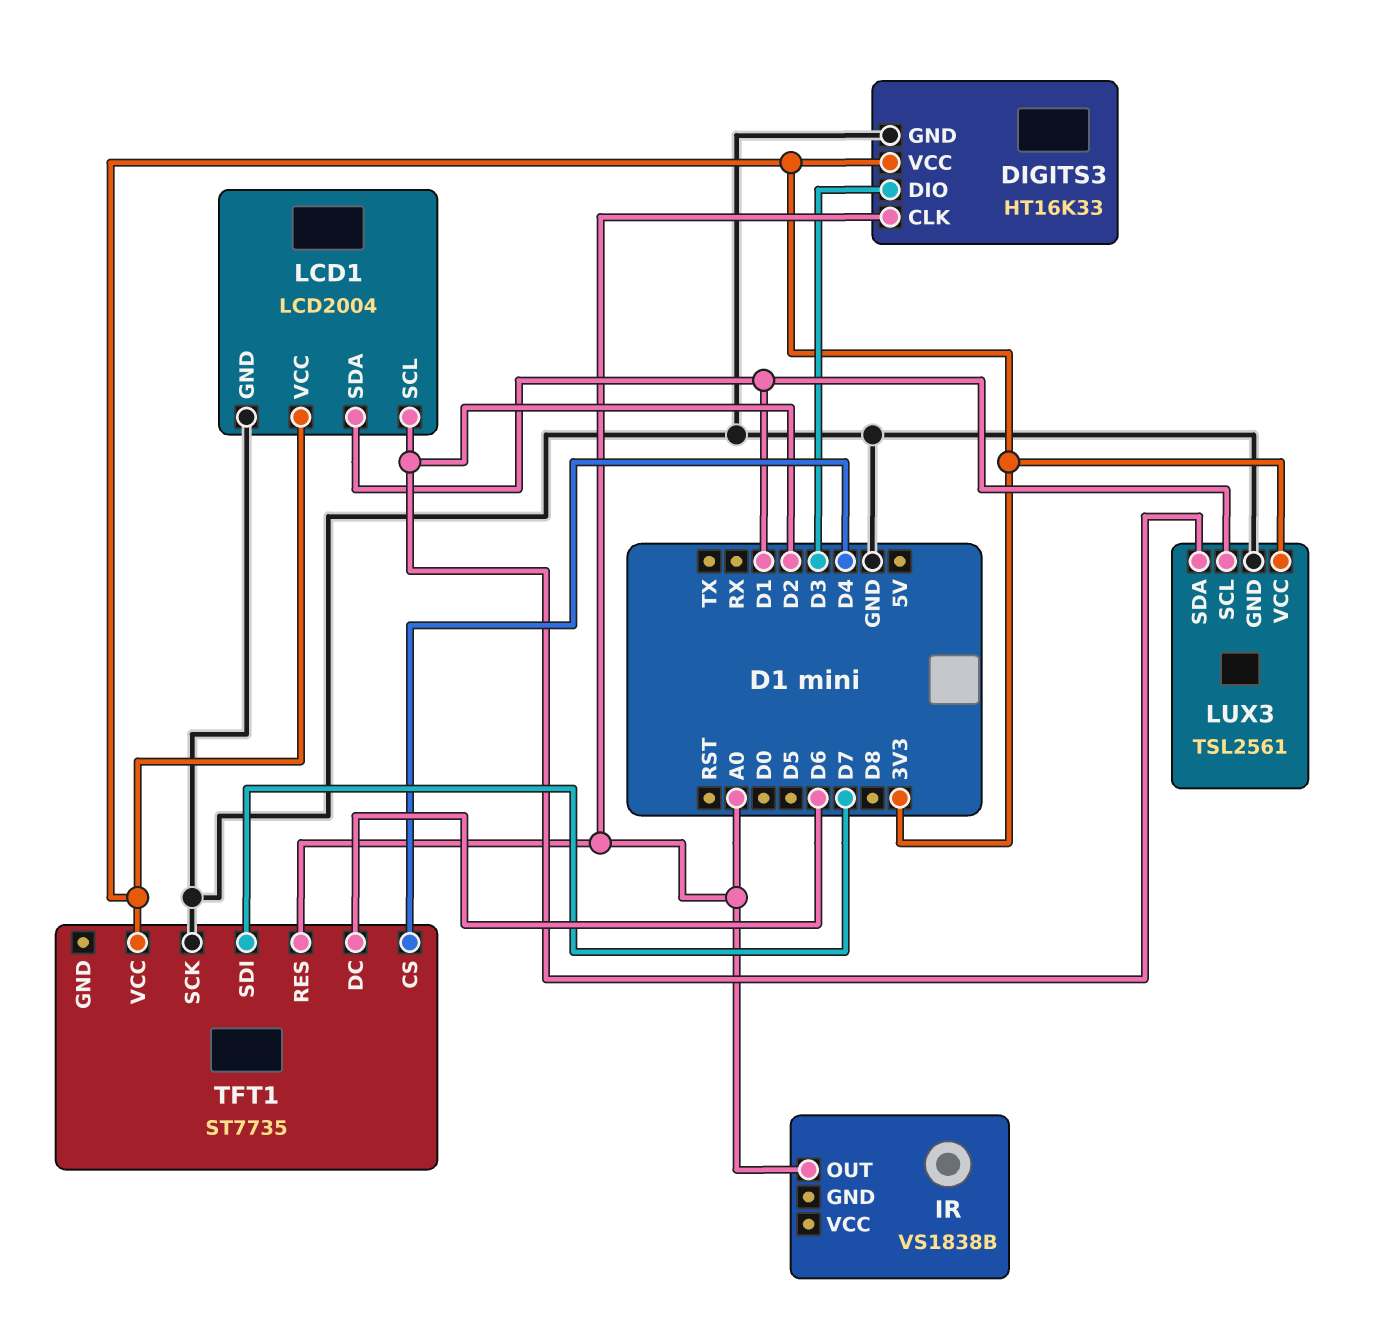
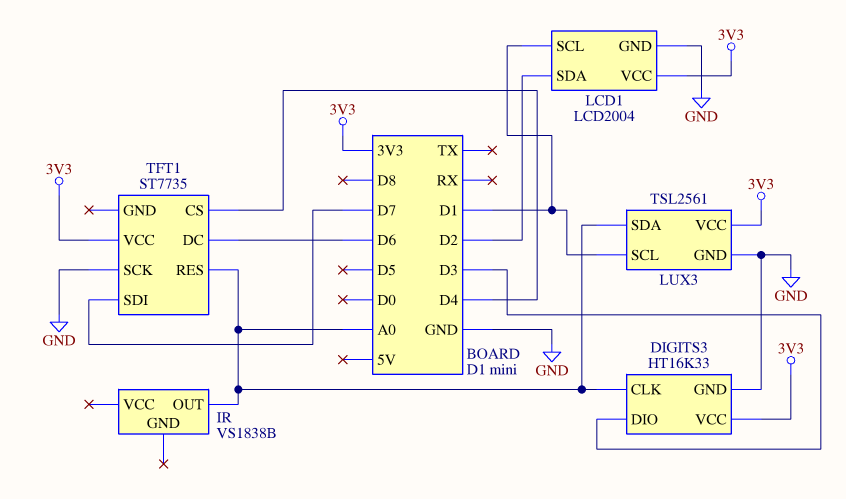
LCD1 pin SCL: D2 -> D1
LCD1 pin SDA: D1 -> D2
LUX3 pin SDA: D2 -> A0

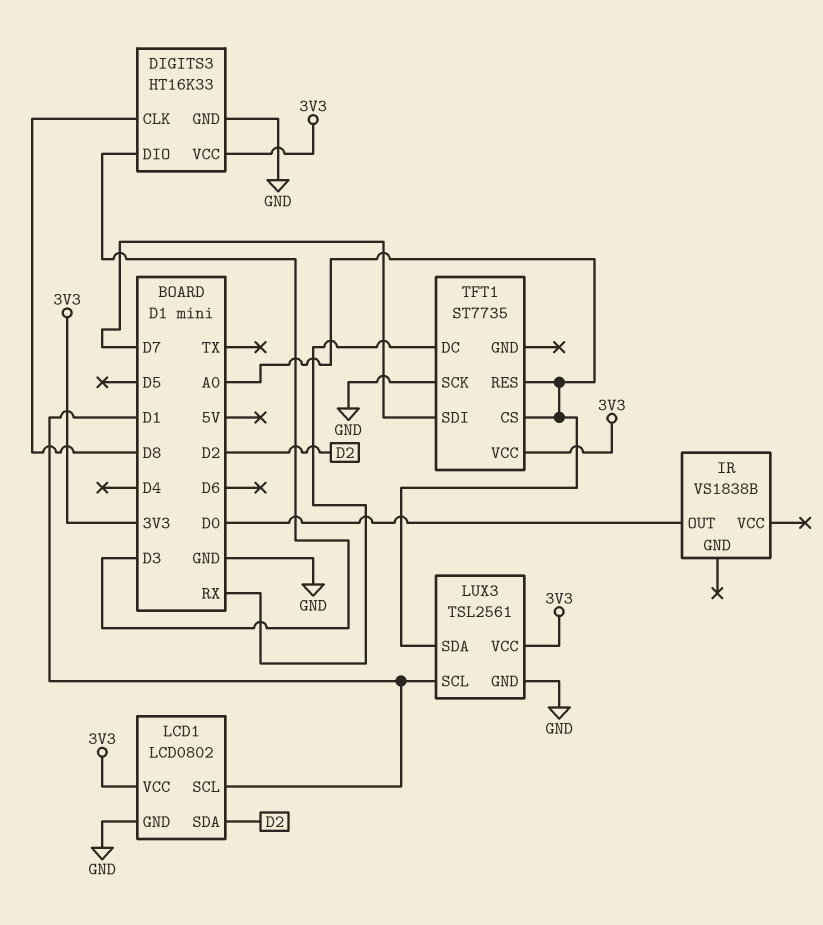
DIGITS3 pin CLK: A0 -> D8
IR pin OUT: A0 -> D0
LCD1: LCD2004 -> LCD0802
TFT1 pin CS: D4 -> A0
TFT1 pin DC: D6 -> RX

